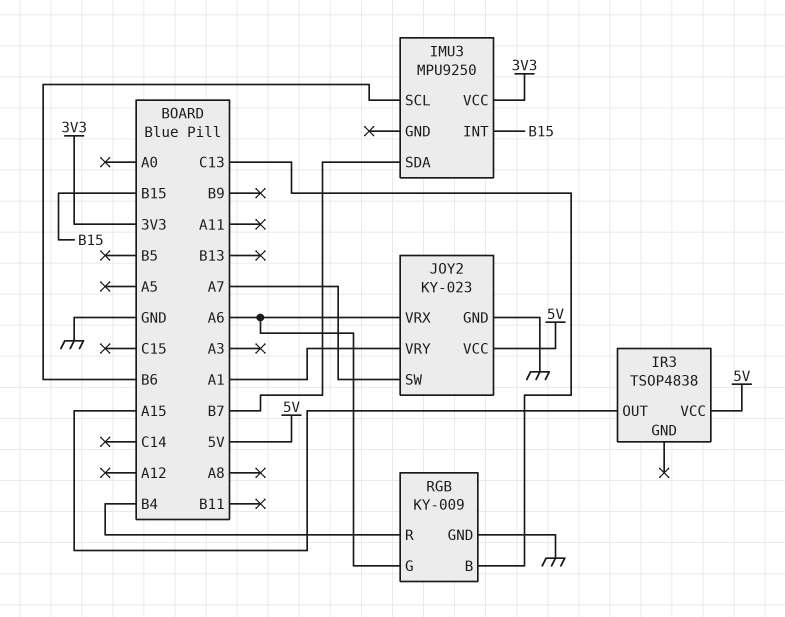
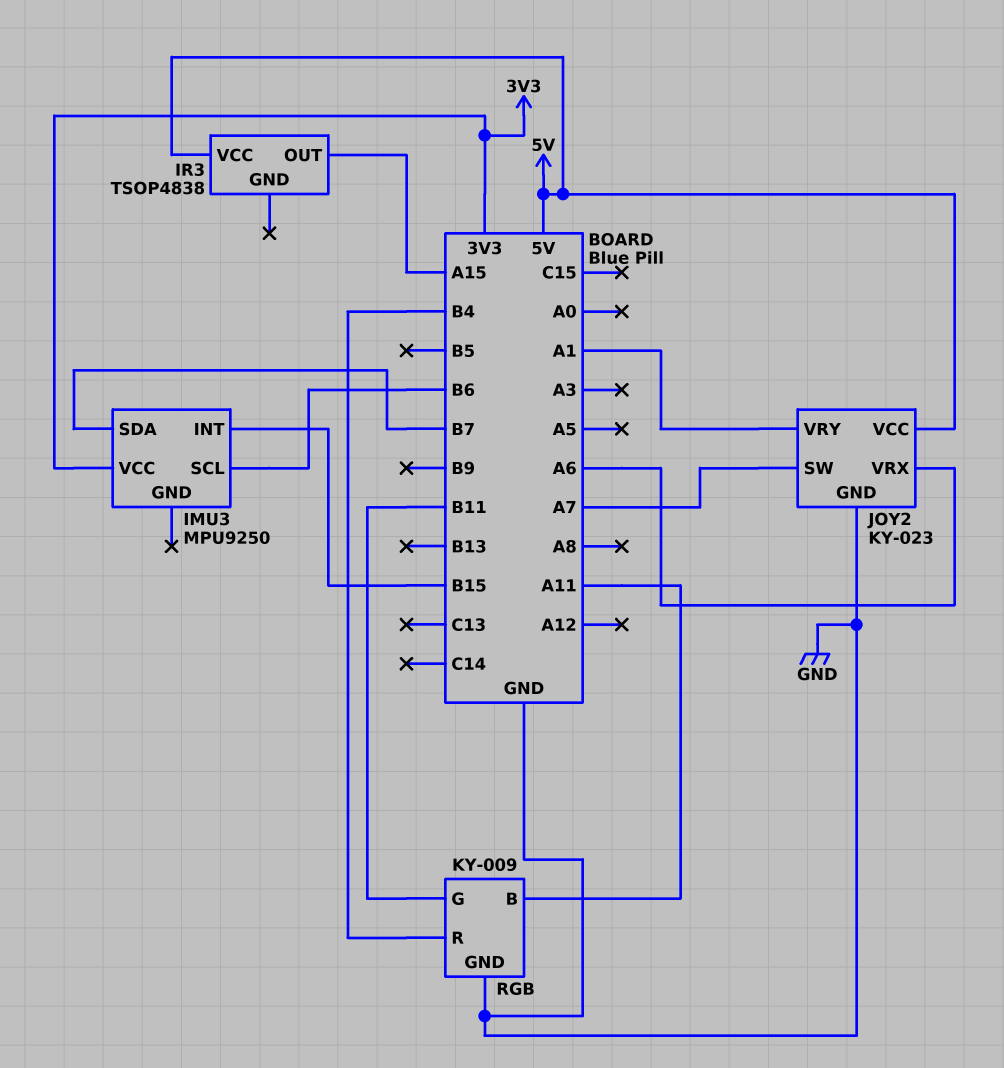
RGB pin B: C13 -> A11
RGB pin G: A6 -> B11

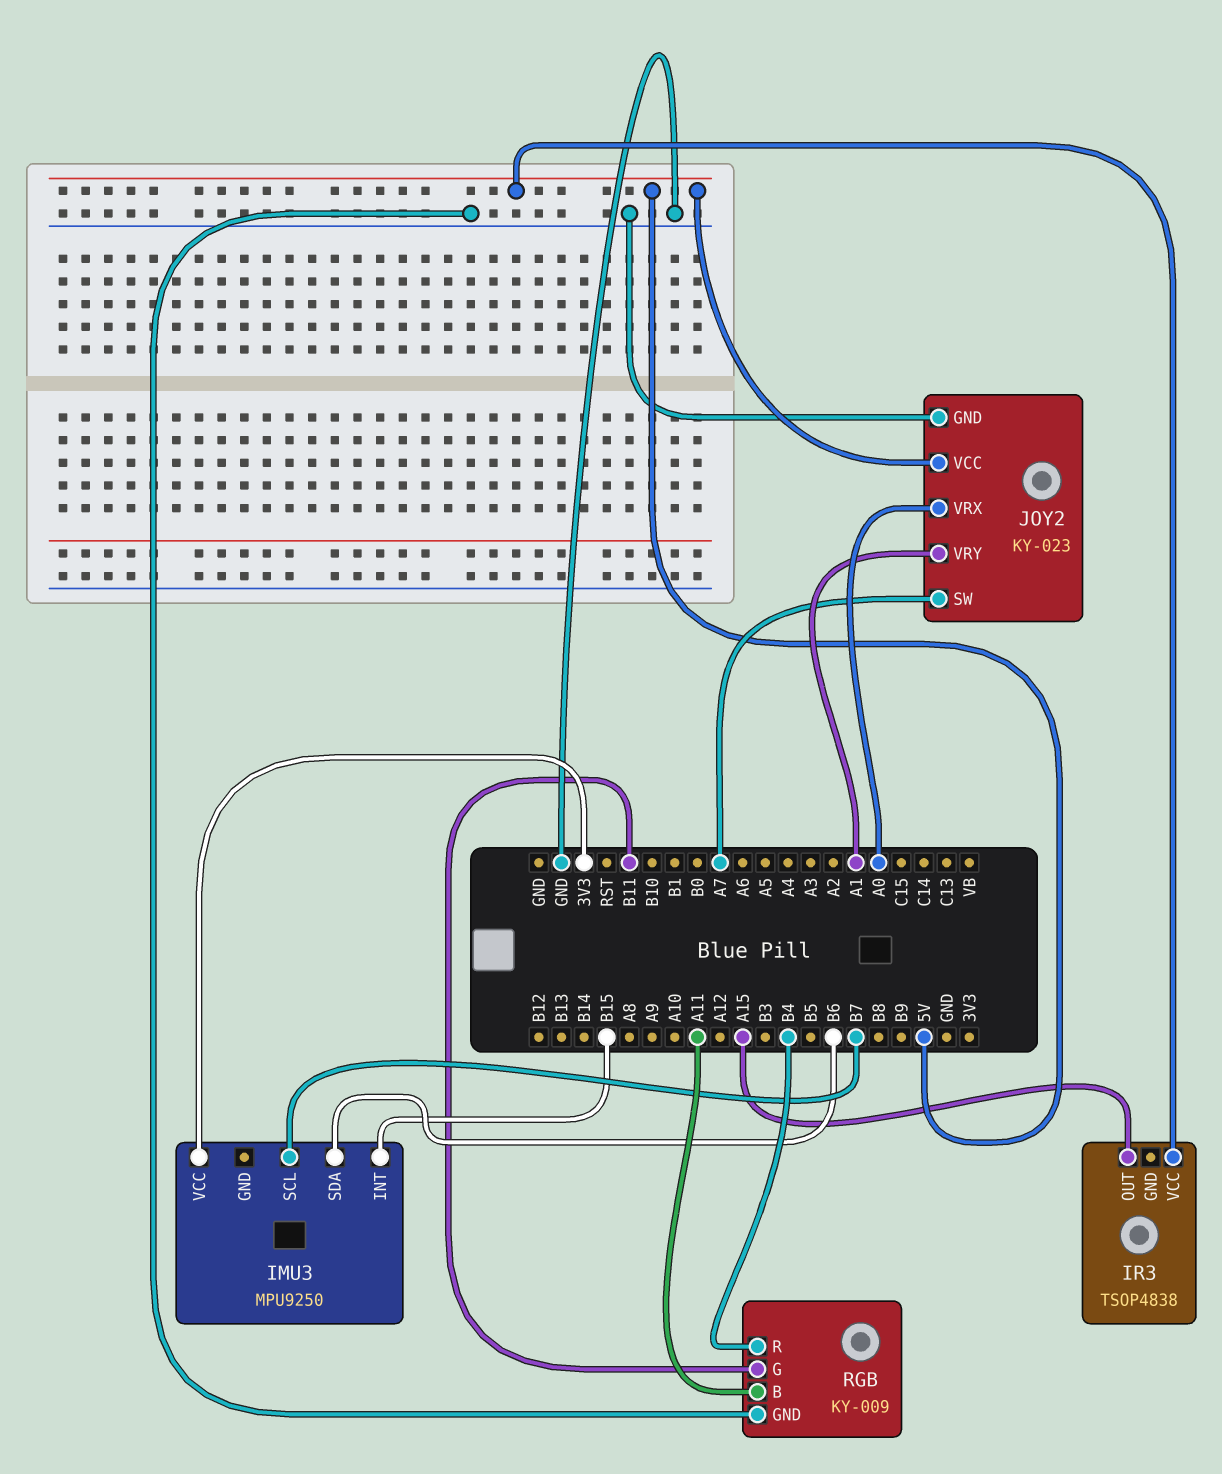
IMU3 pin SCL: B6 -> B7
IMU3 pin SDA: B7 -> B6
JOY2 pin VRX: A6 -> A0

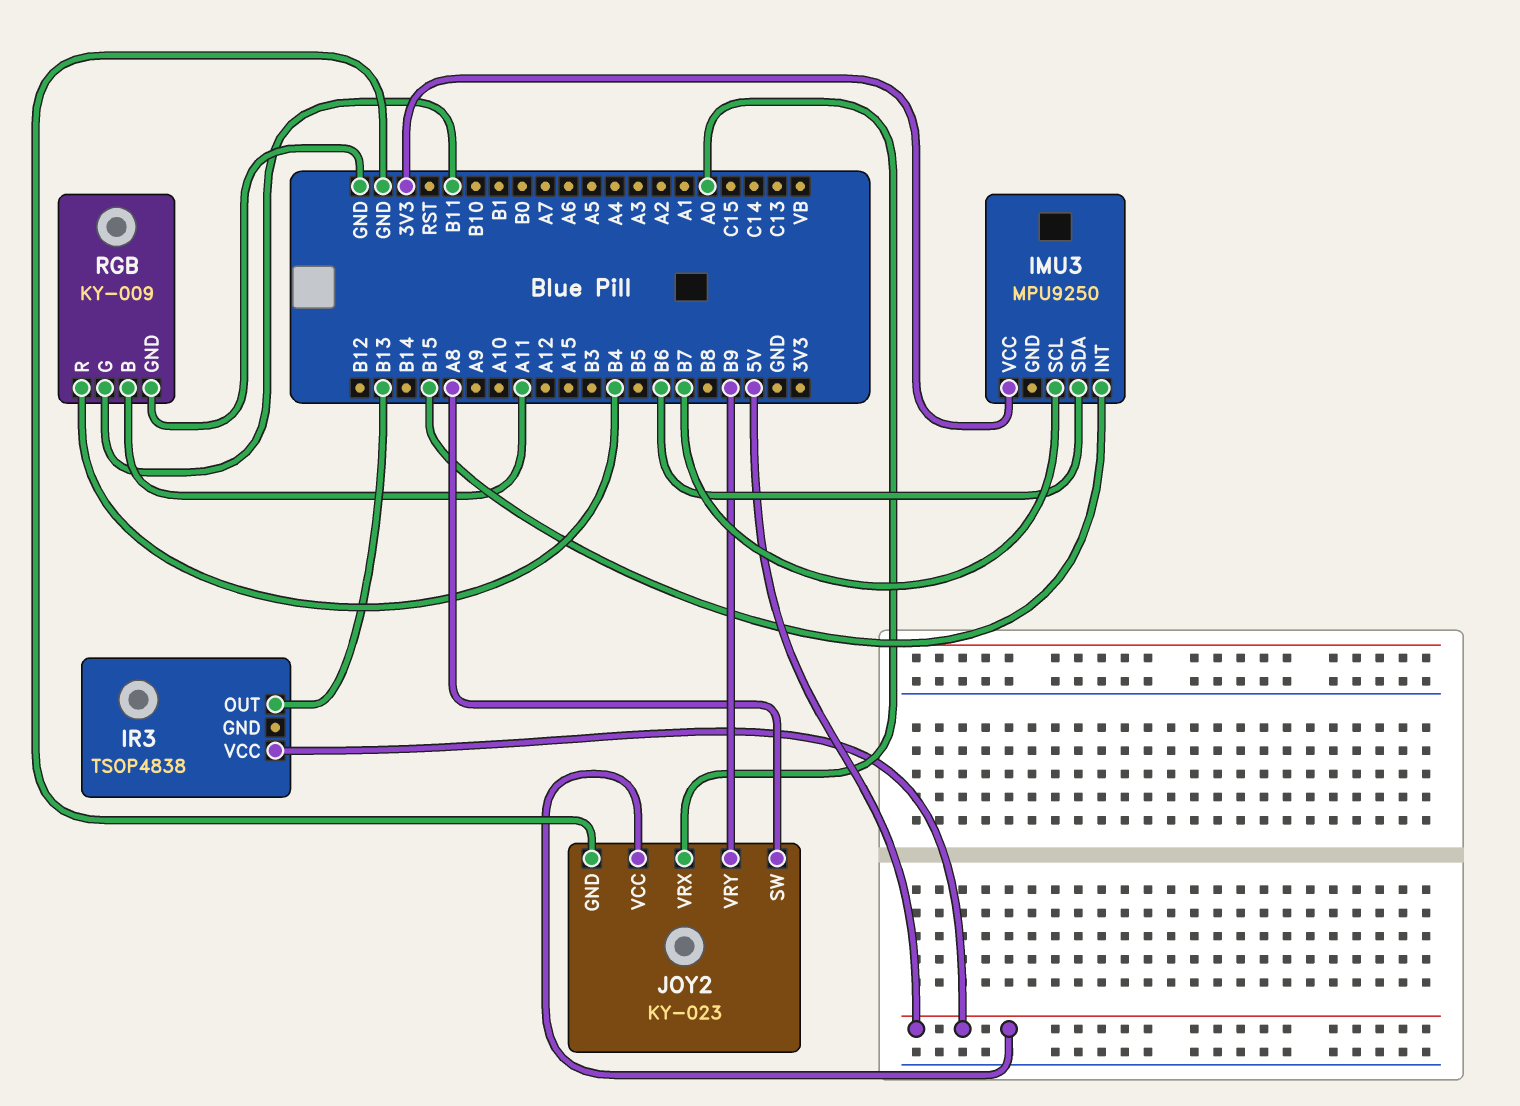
IR3 pin OUT: A15 -> B13
JOY2 pin SW: A7 -> A8
JOY2 pin VRY: A1 -> B9

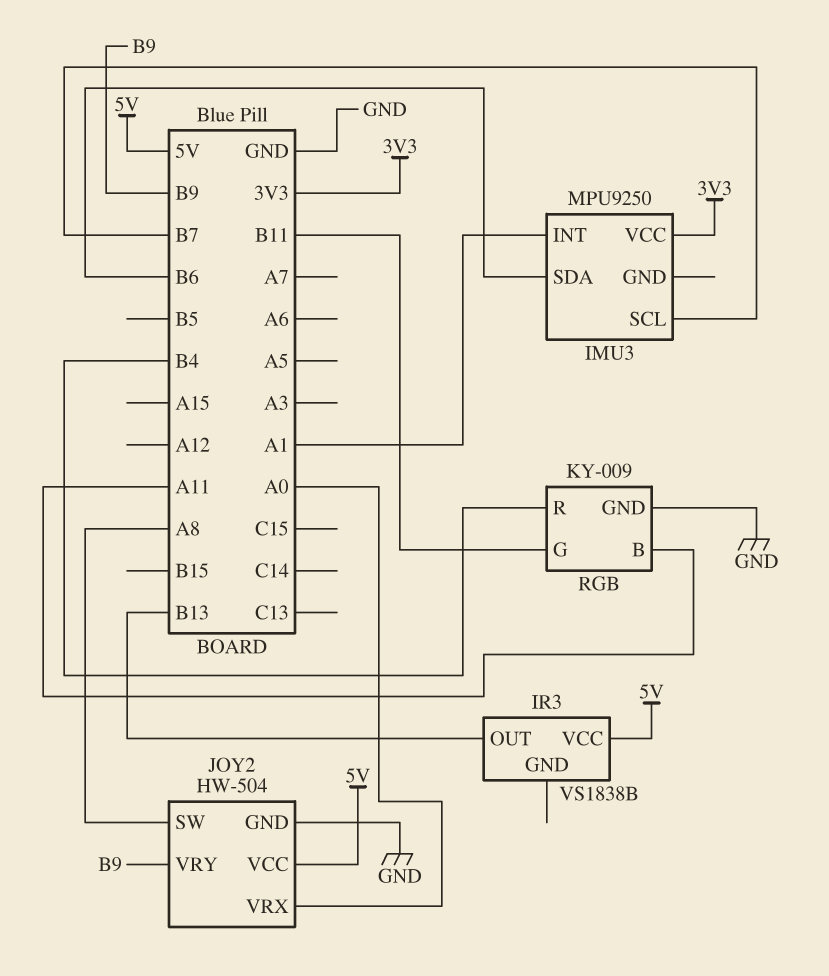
IMU3 pin INT: B15 -> A1
IR3: TSOP4838 -> VS1838B
JOY2: KY-023 -> HW-504

